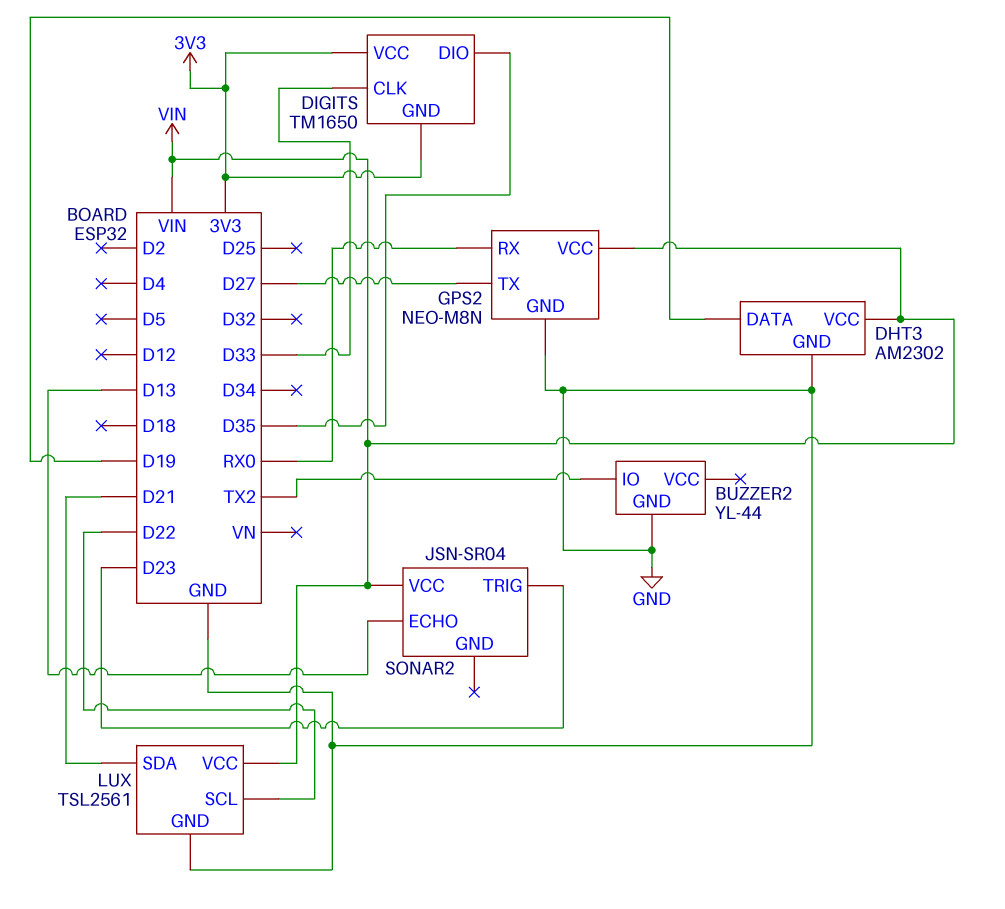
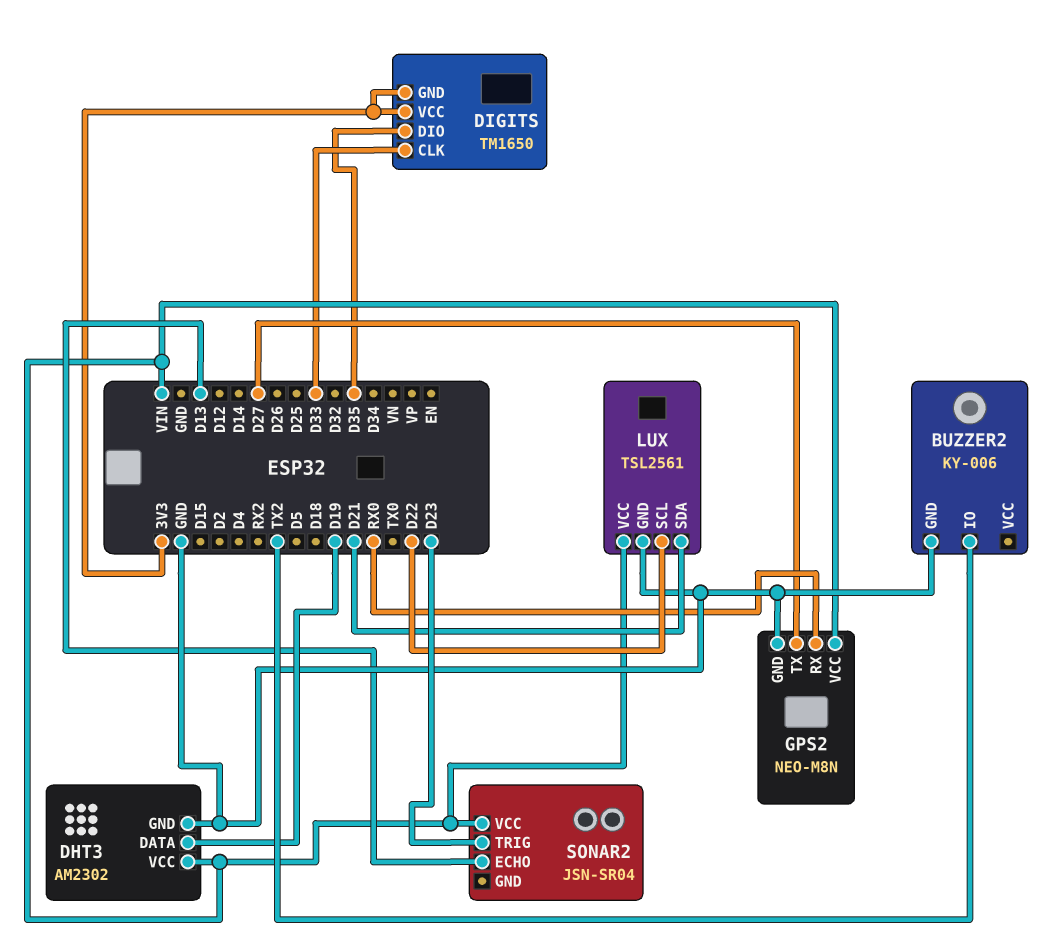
BUZZER2: YL-44 -> KY-006

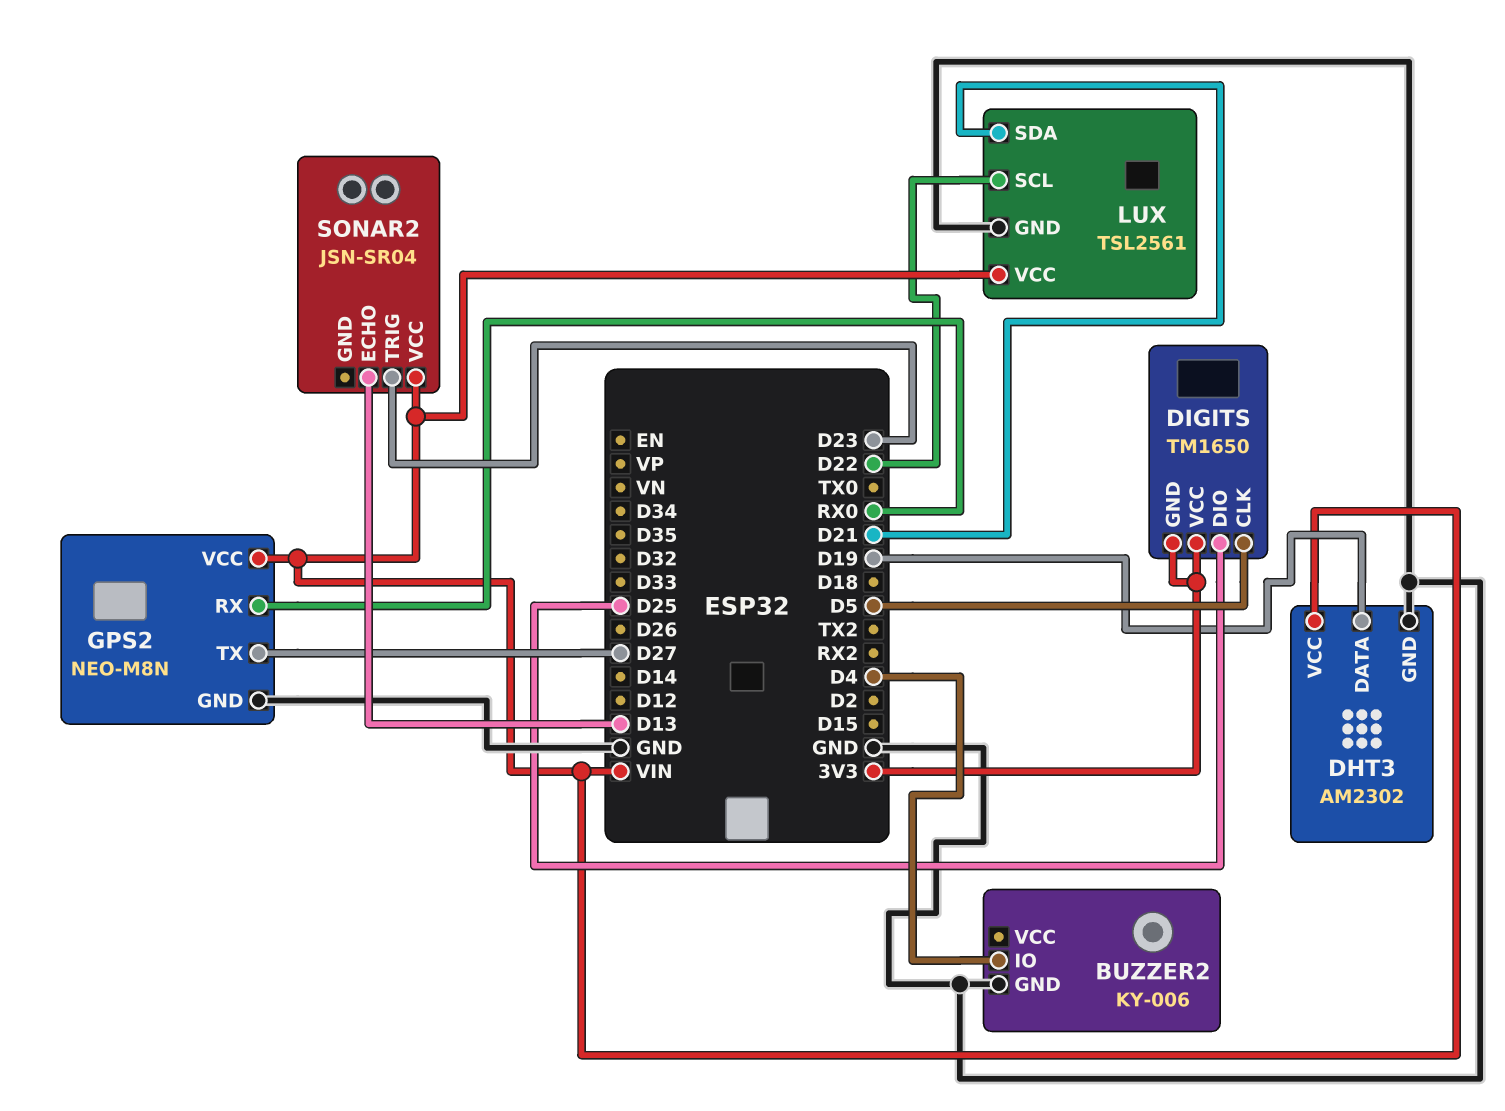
BUZZER2 pin IO: TX2 -> D4
DIGITS pin CLK: D33 -> D5
DIGITS pin DIO: D35 -> D25

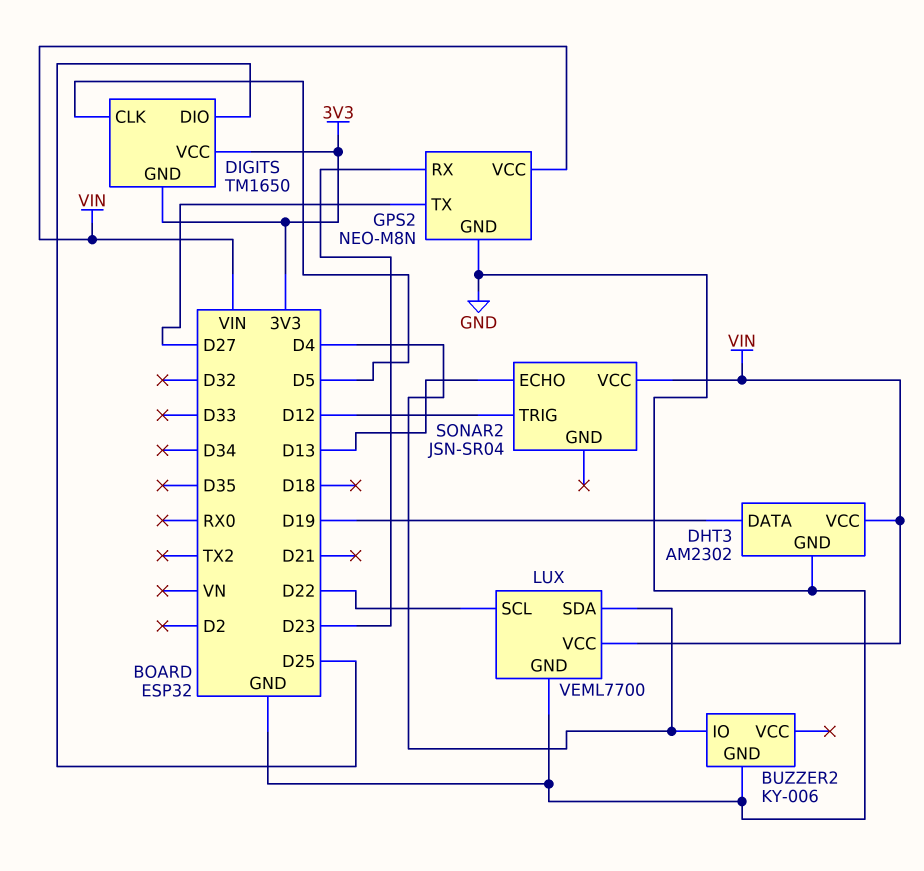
GPS2 pin RX: RX0 -> D23
LUX: TSL2561 -> VEML7700
LUX pin SDA: D21 -> D4
SONAR2 pin TRIG: D23 -> D12

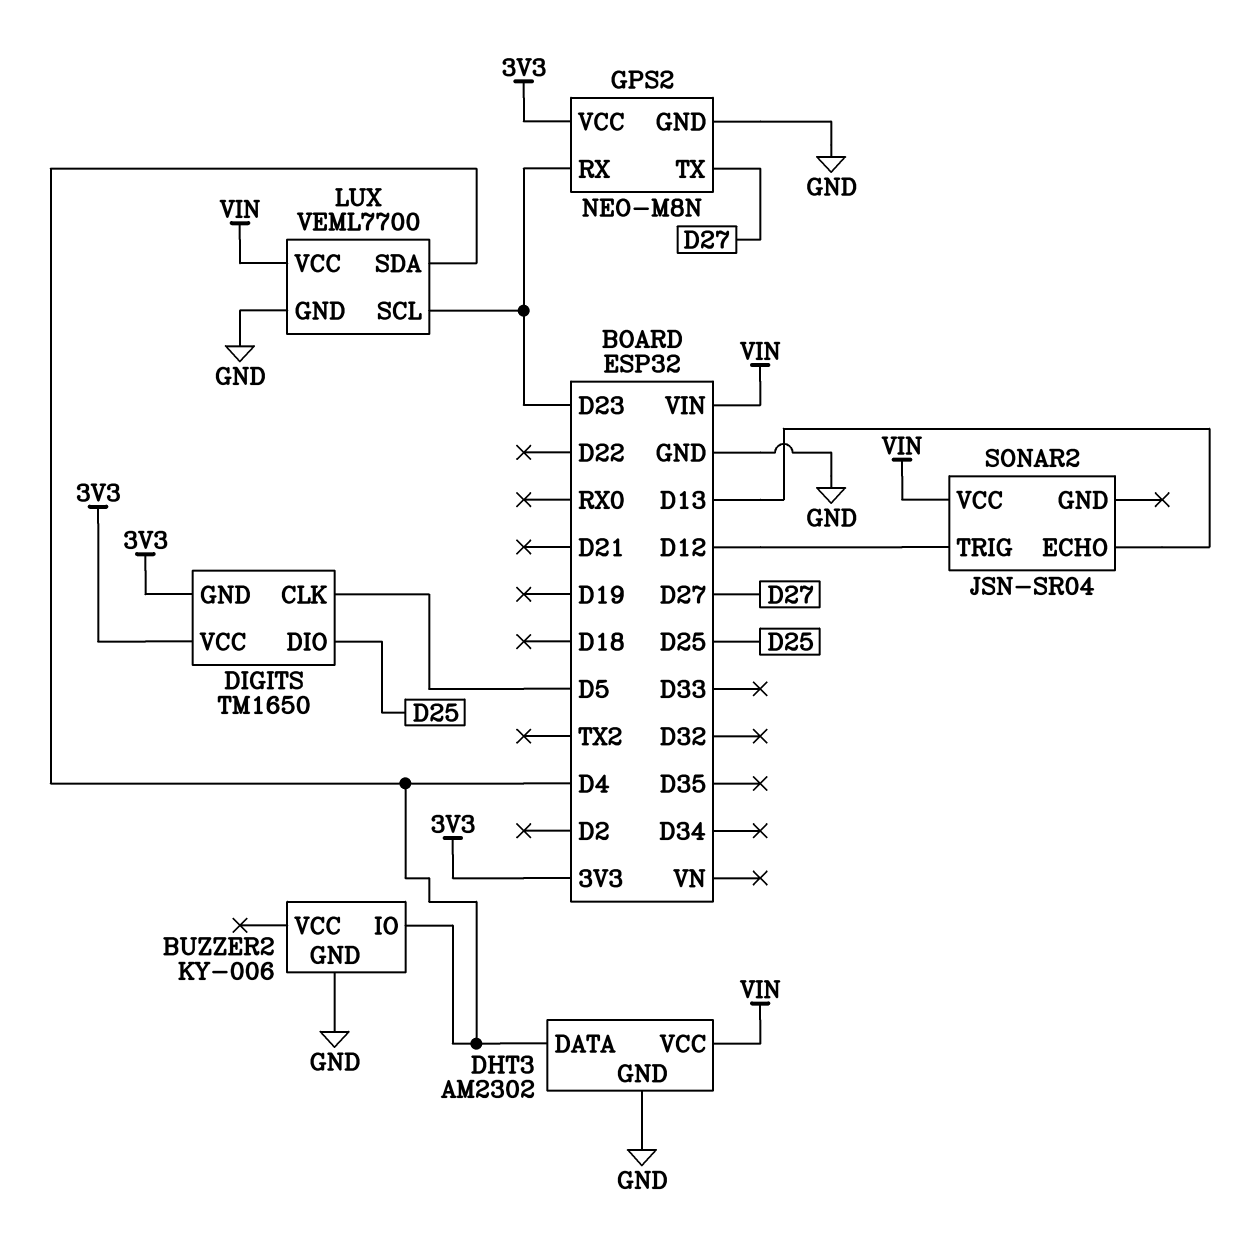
DHT3 pin DATA: D19 -> D4
GPS2 pin VCC: VIN -> 3V3
LUX pin SCL: D22 -> D23

